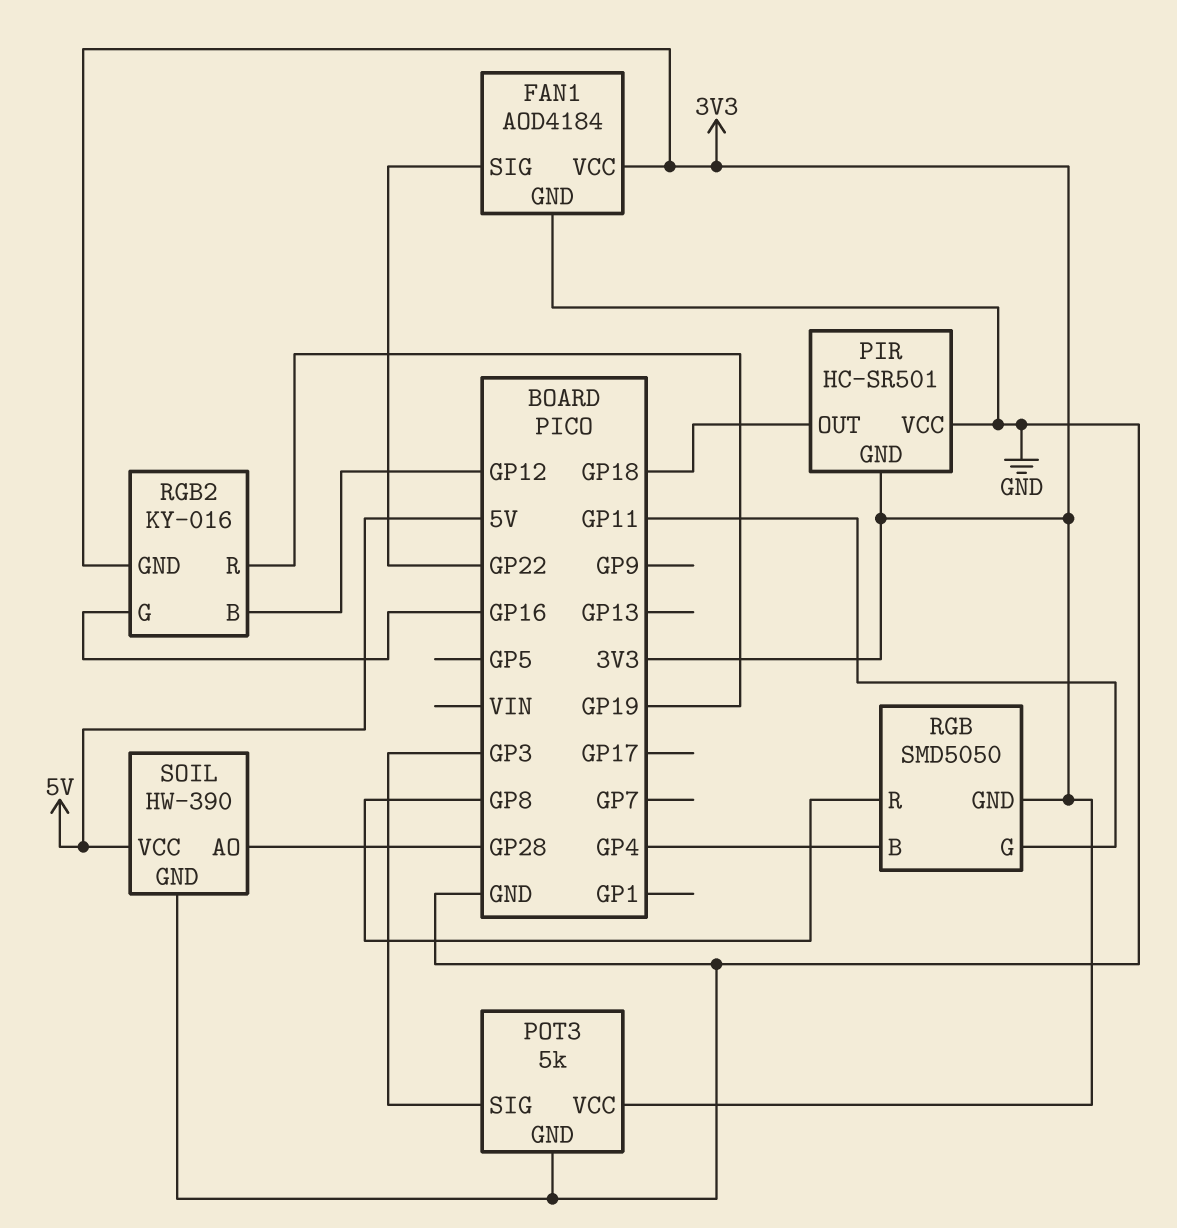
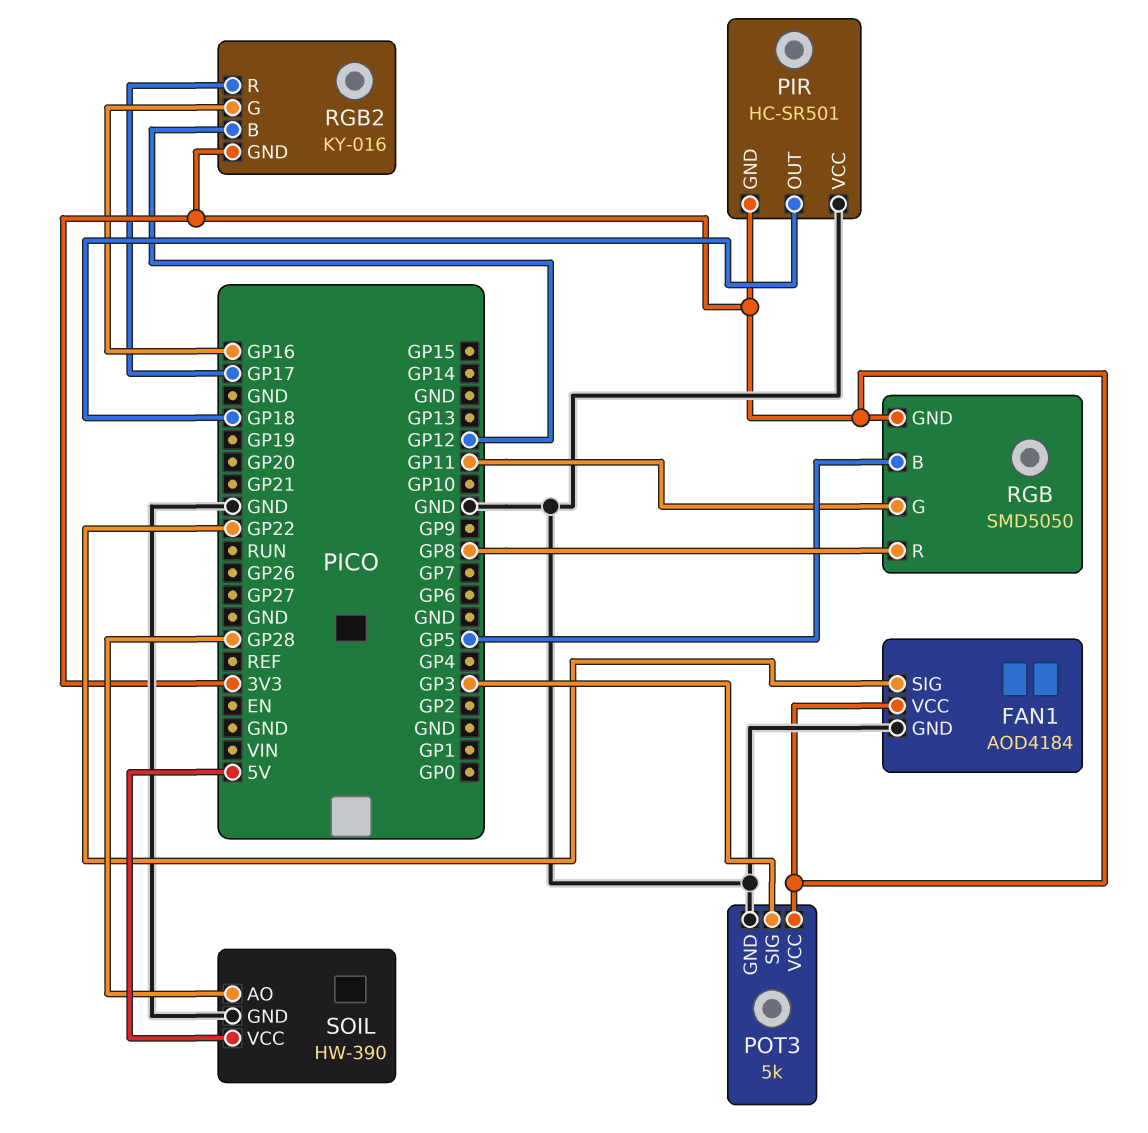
RGB pin B: GP4 -> GP5
RGB2 pin R: GP19 -> GP17

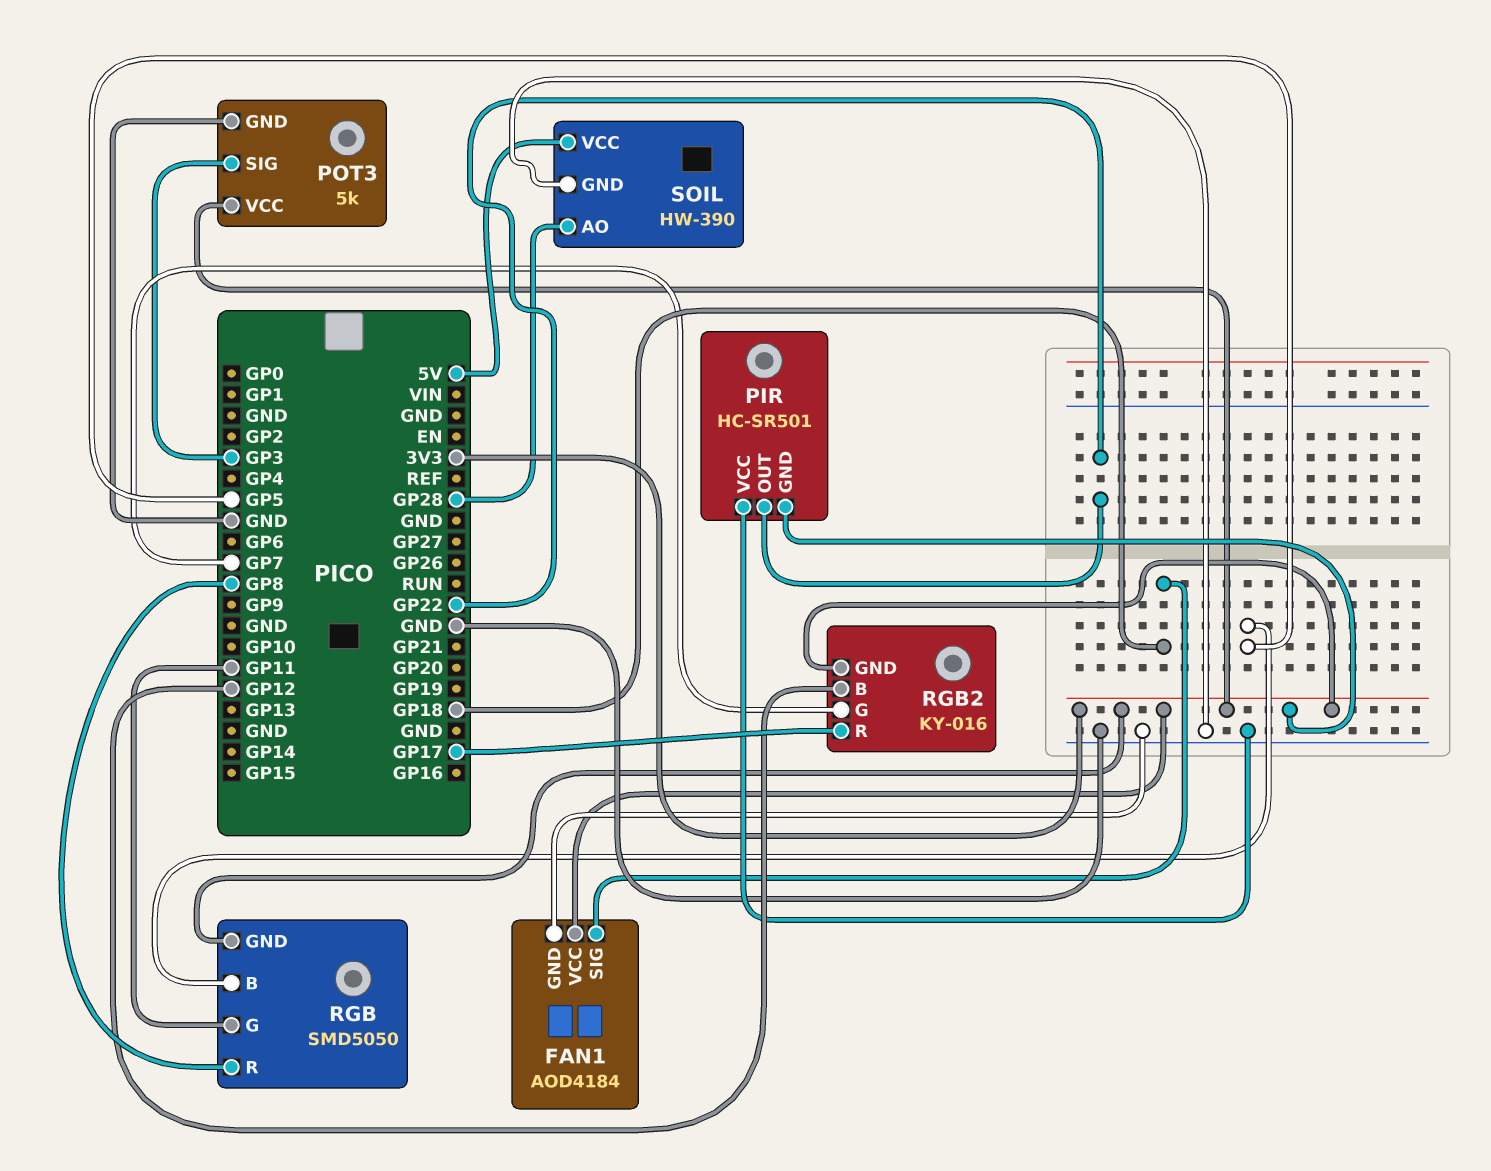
FAN1 pin SIG: GP22 -> GP18
PIR pin OUT: GP18 -> GP22
RGB2 pin G: GP16 -> GP7

